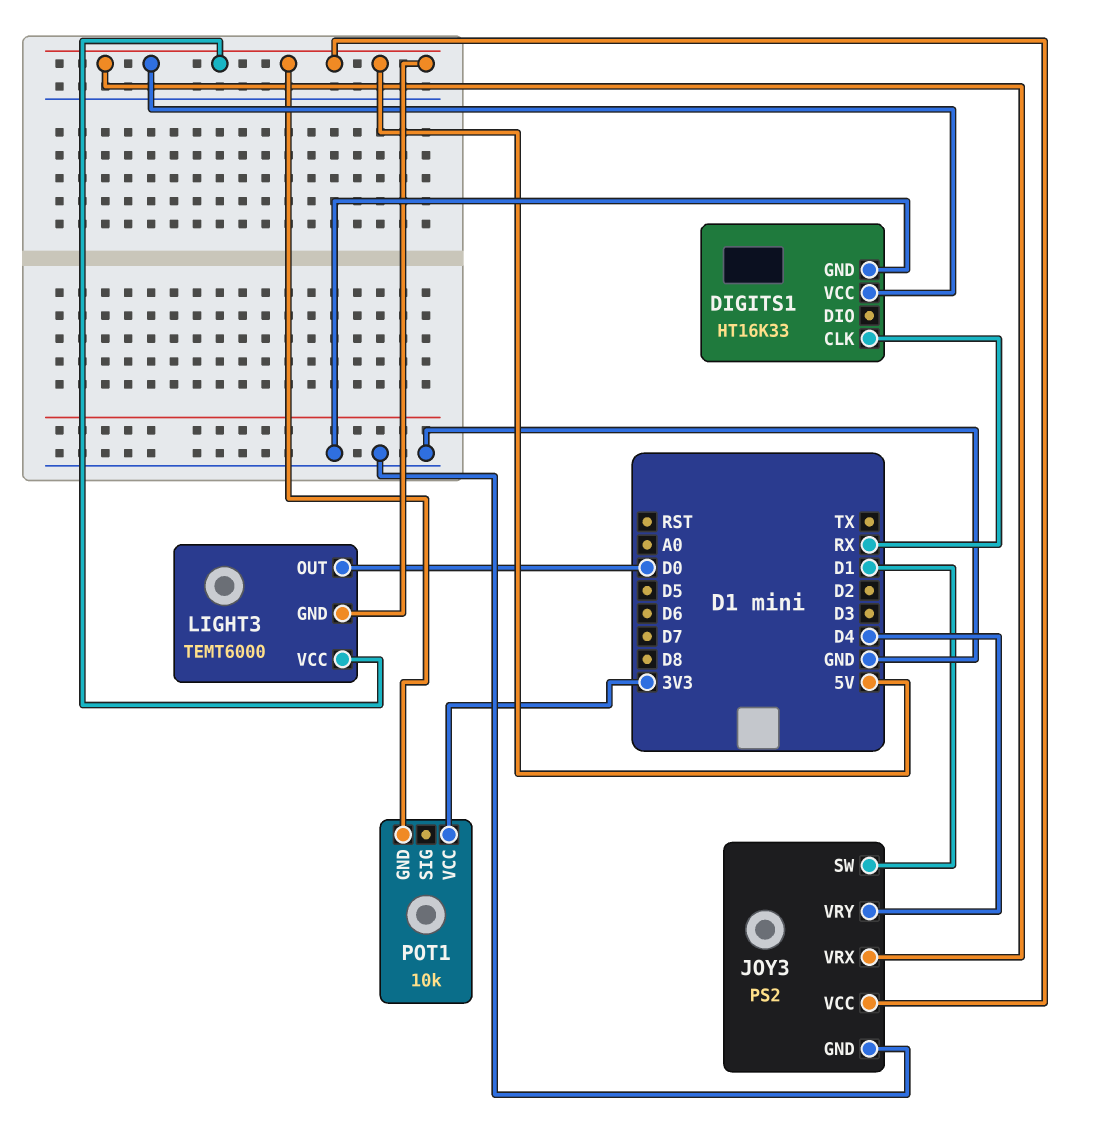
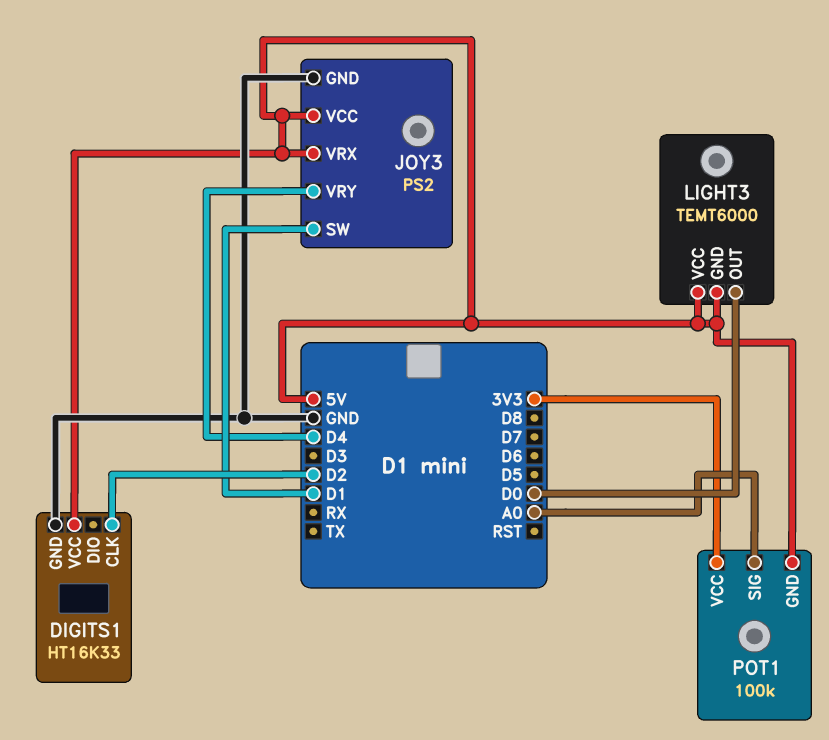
DIGITS1 pin CLK: RX -> D2
POT1: 10k -> 100k
POT1 pin SIG: none -> A0

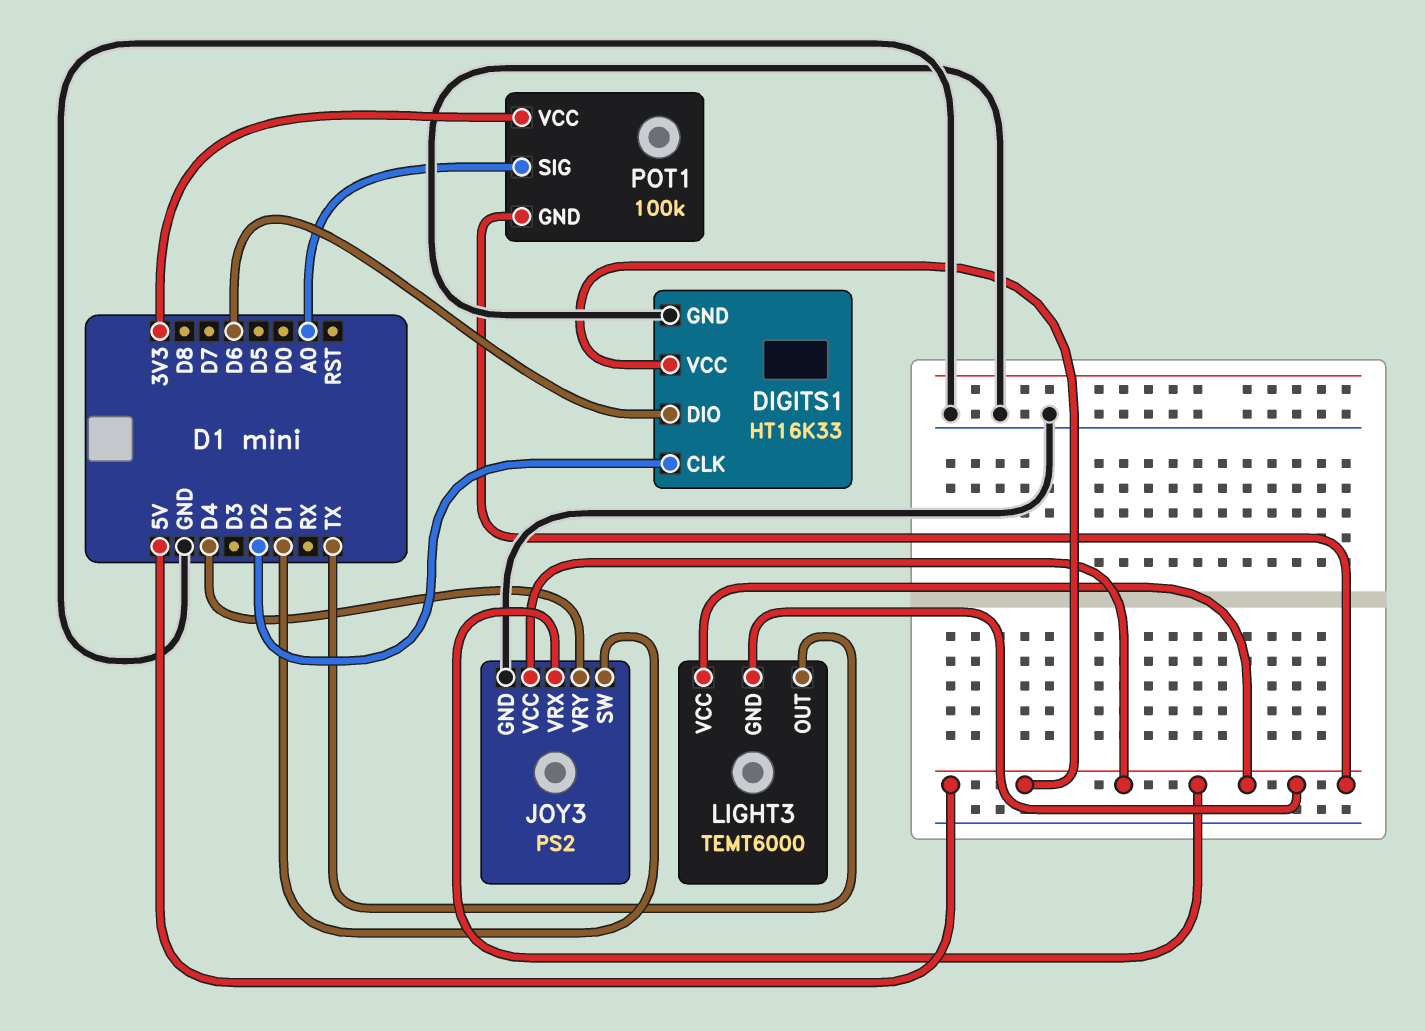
DIGITS1 pin DIO: none -> D6
LIGHT3 pin OUT: D0 -> TX

